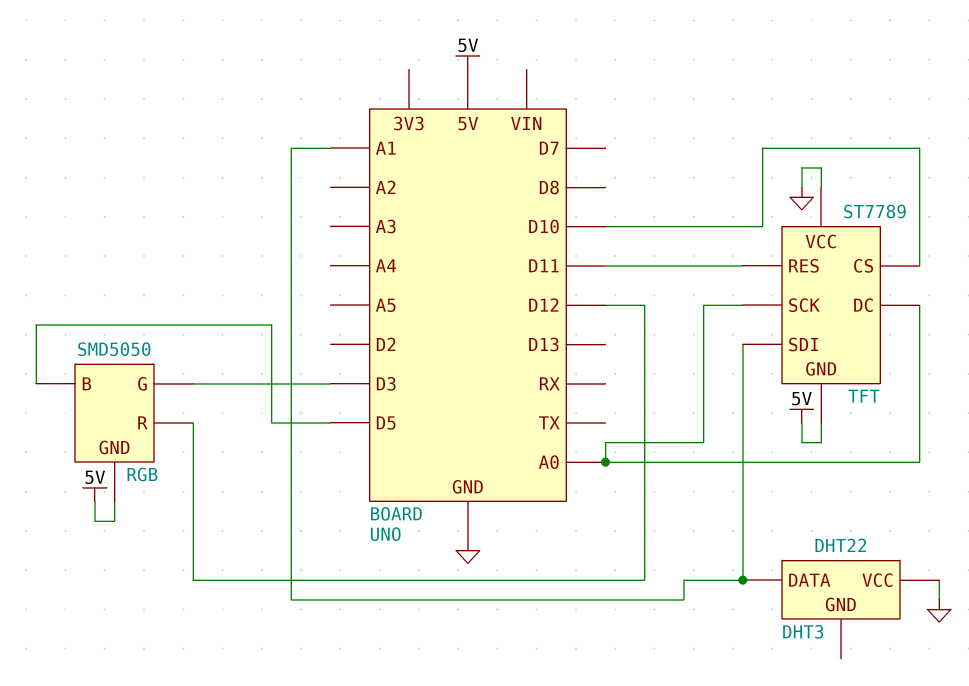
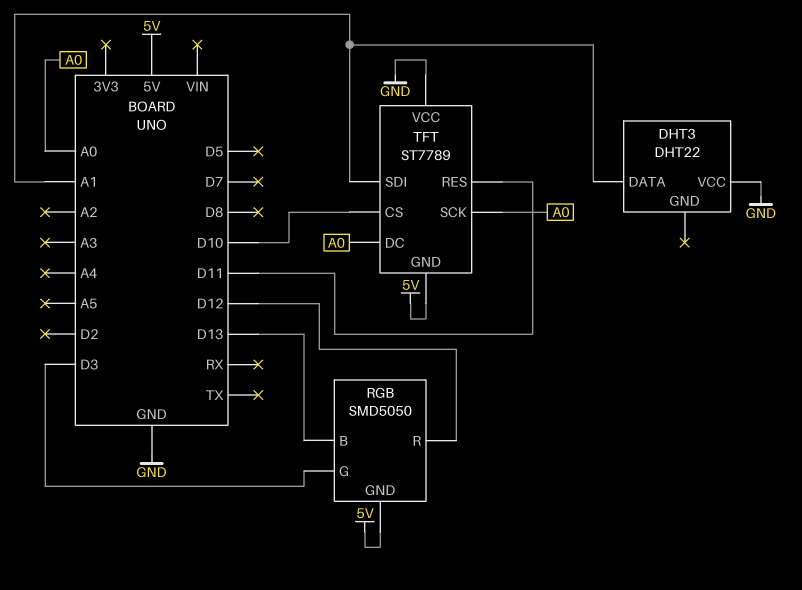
RGB pin B: D5 -> D13

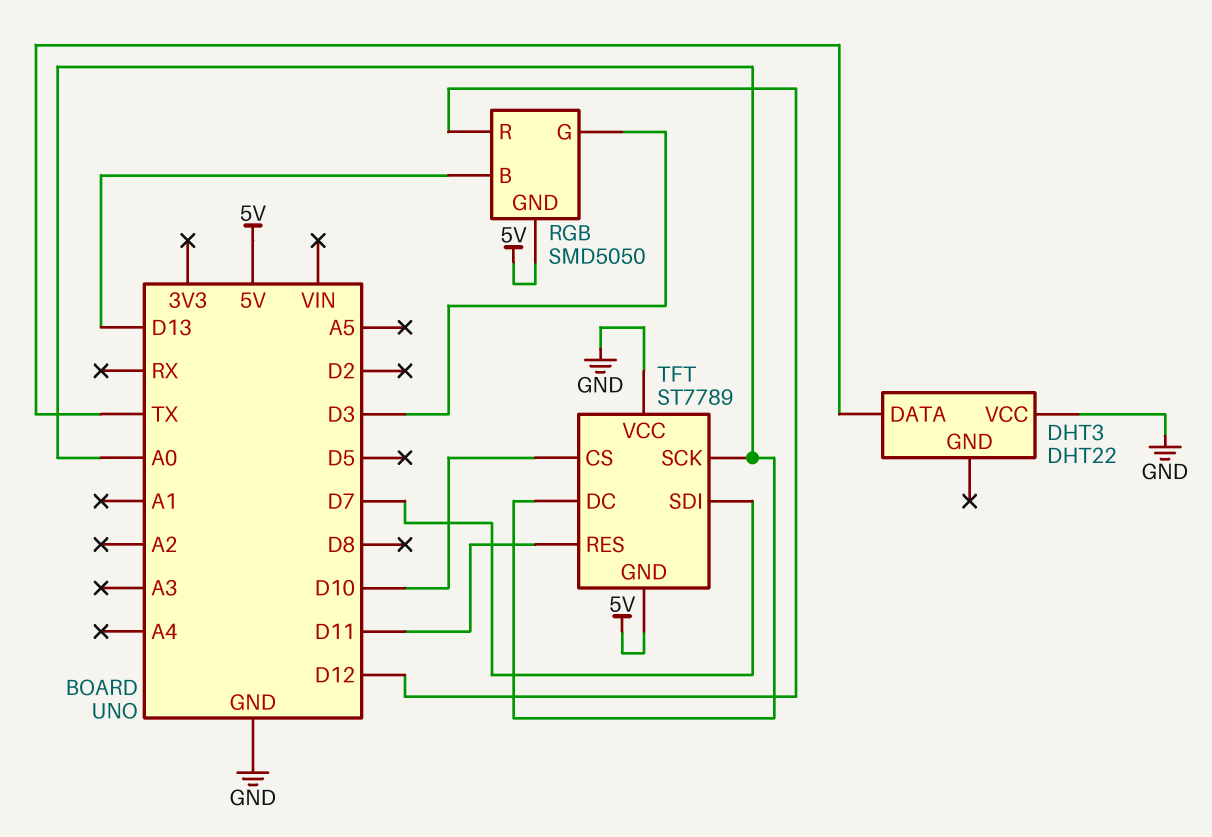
DHT3 pin DATA: A1 -> TX
TFT pin SDI: A1 -> D7

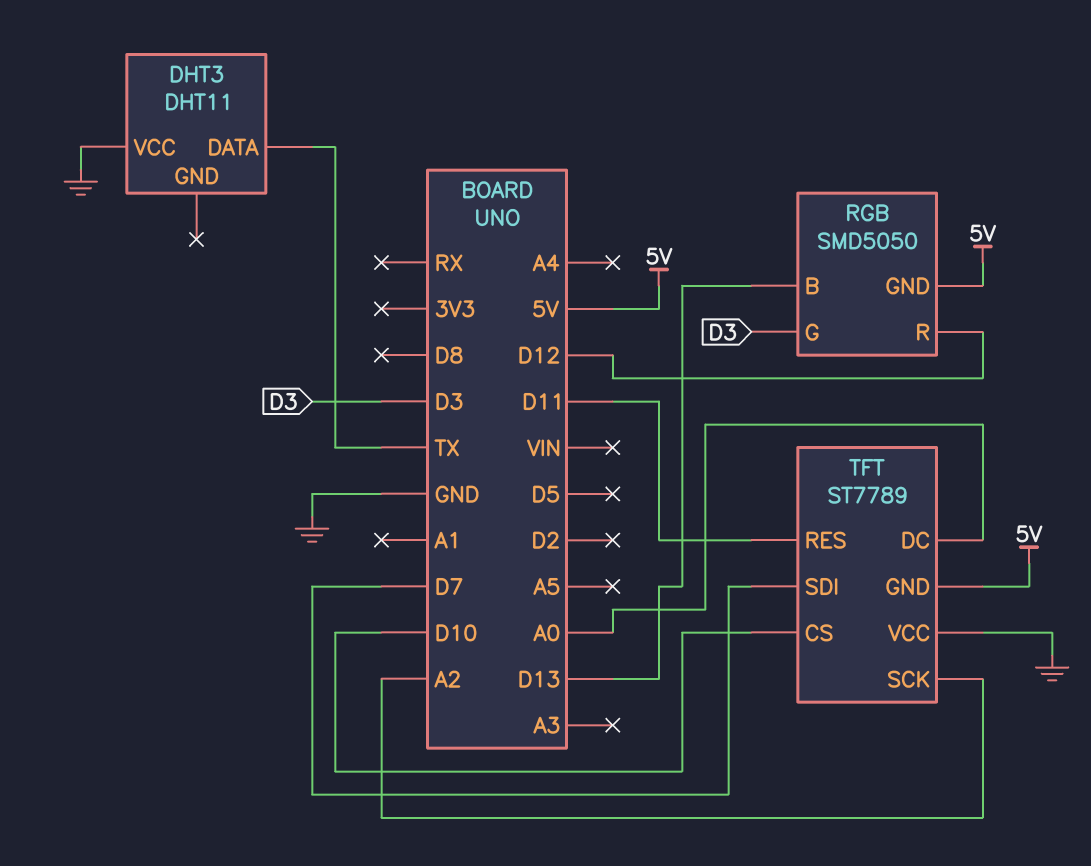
DHT3: DHT22 -> DHT11
TFT pin SCK: A0 -> A2

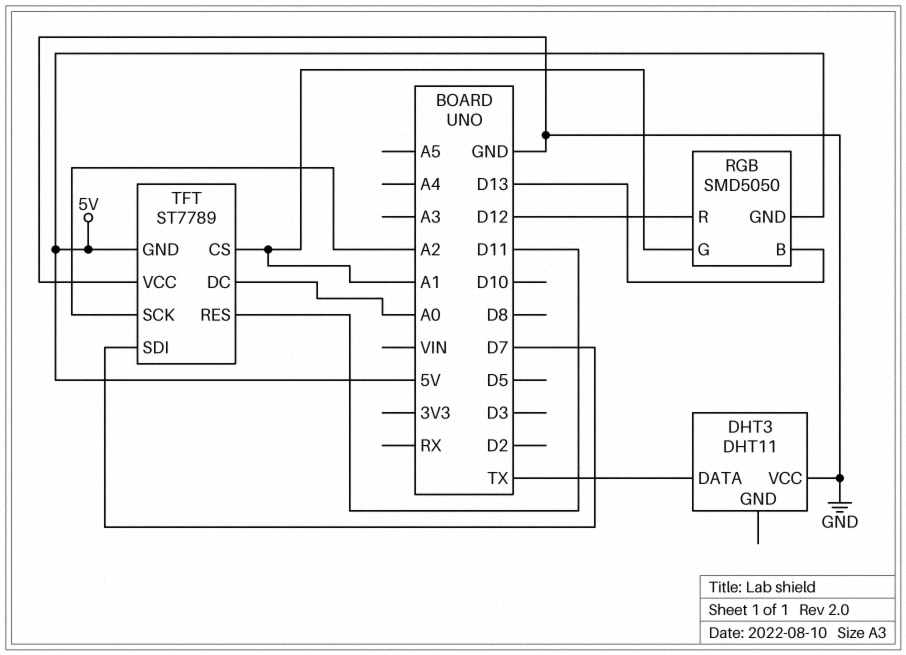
RGB pin G: D3 -> A1
TFT pin CS: D10 -> A1

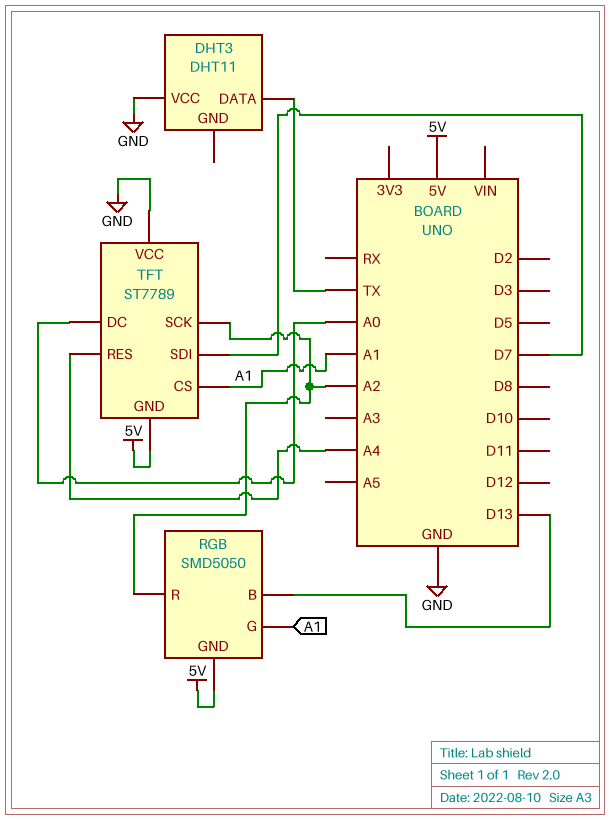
RGB pin R: D12 -> A2
TFT pin RES: D11 -> A4

